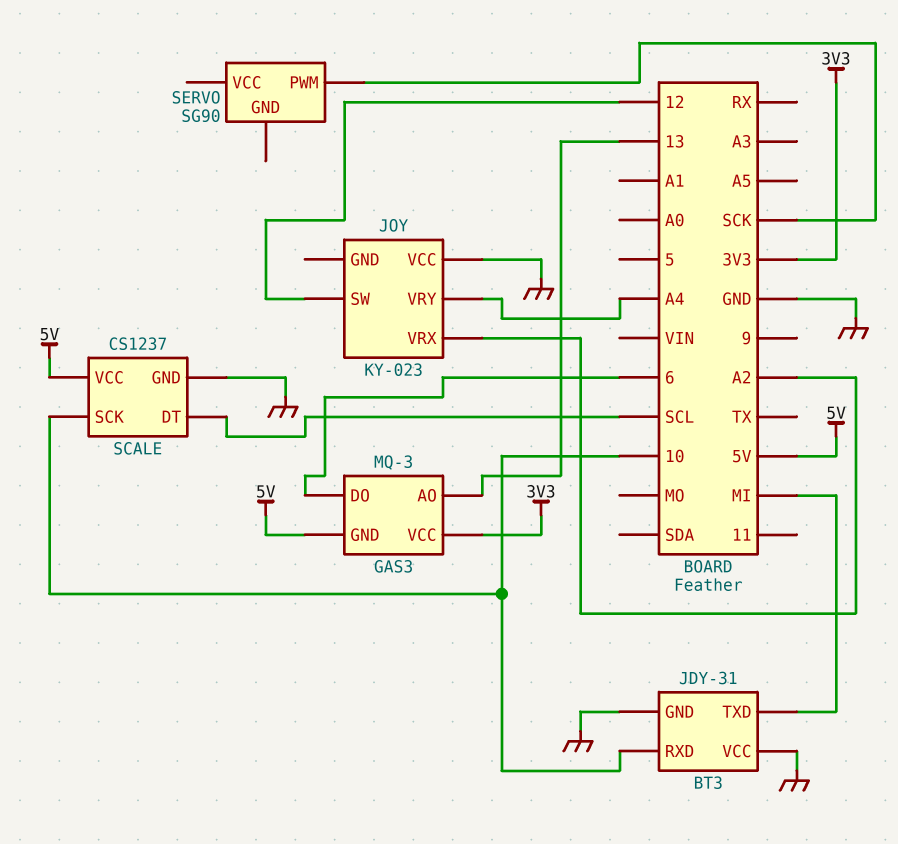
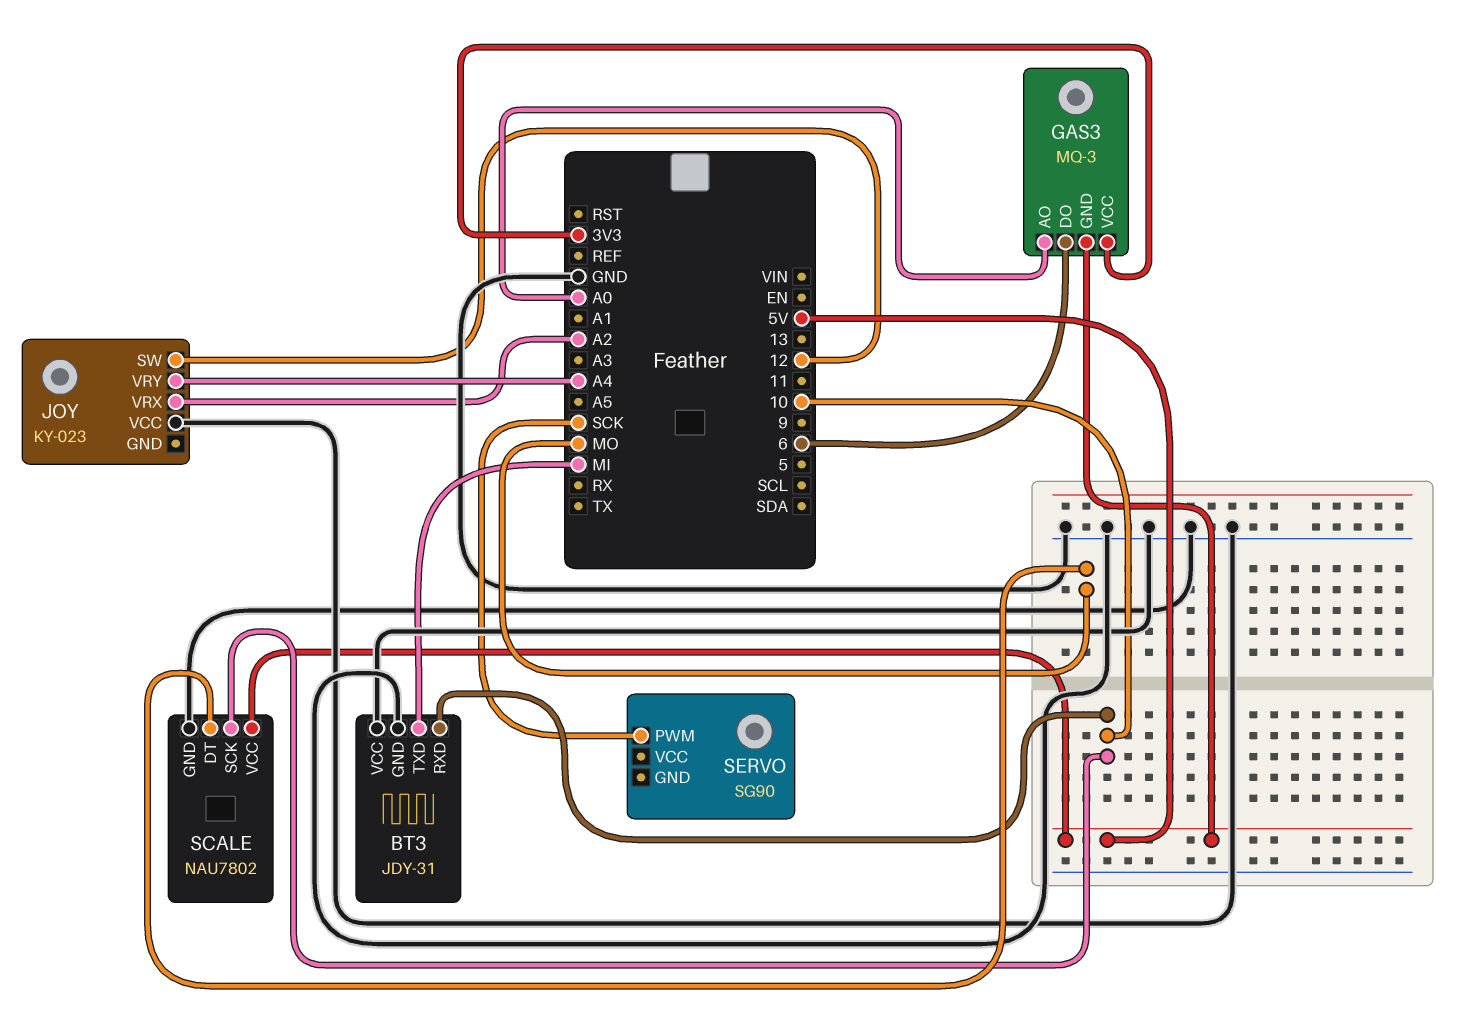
GAS3 pin AO: 13 -> A0
SCALE: CS1237 -> NAU7802
SCALE pin DT: SCL -> MO

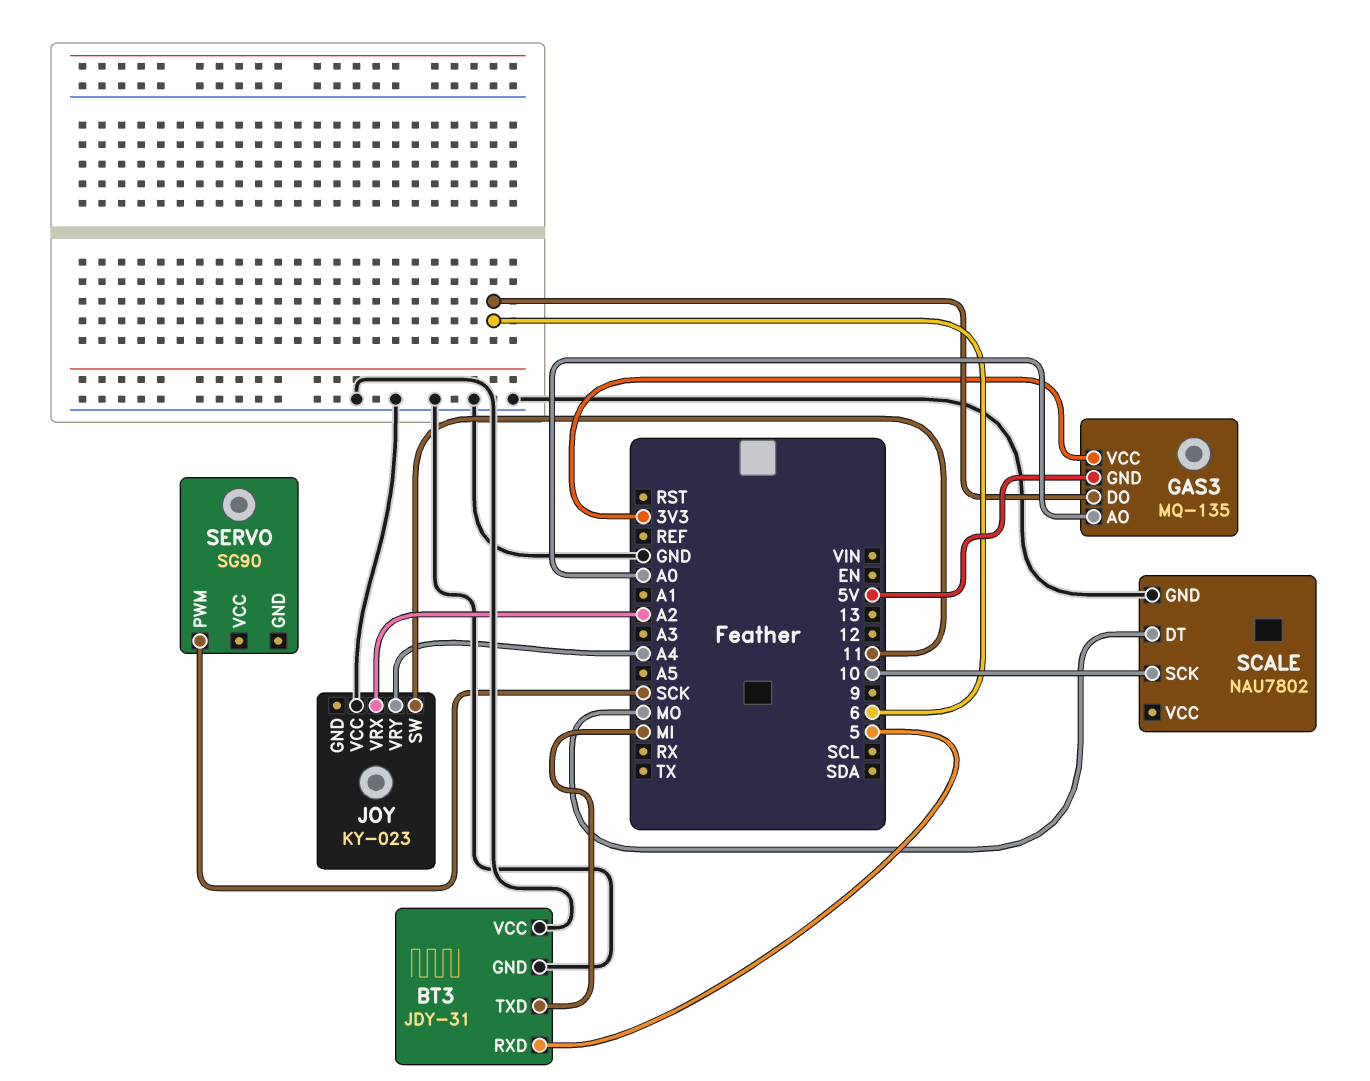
BT3 pin RXD: 10 -> 5
GAS3: MQ-3 -> MQ-135
JOY pin SW: 12 -> 11
SCALE pin VCC: 5V -> none

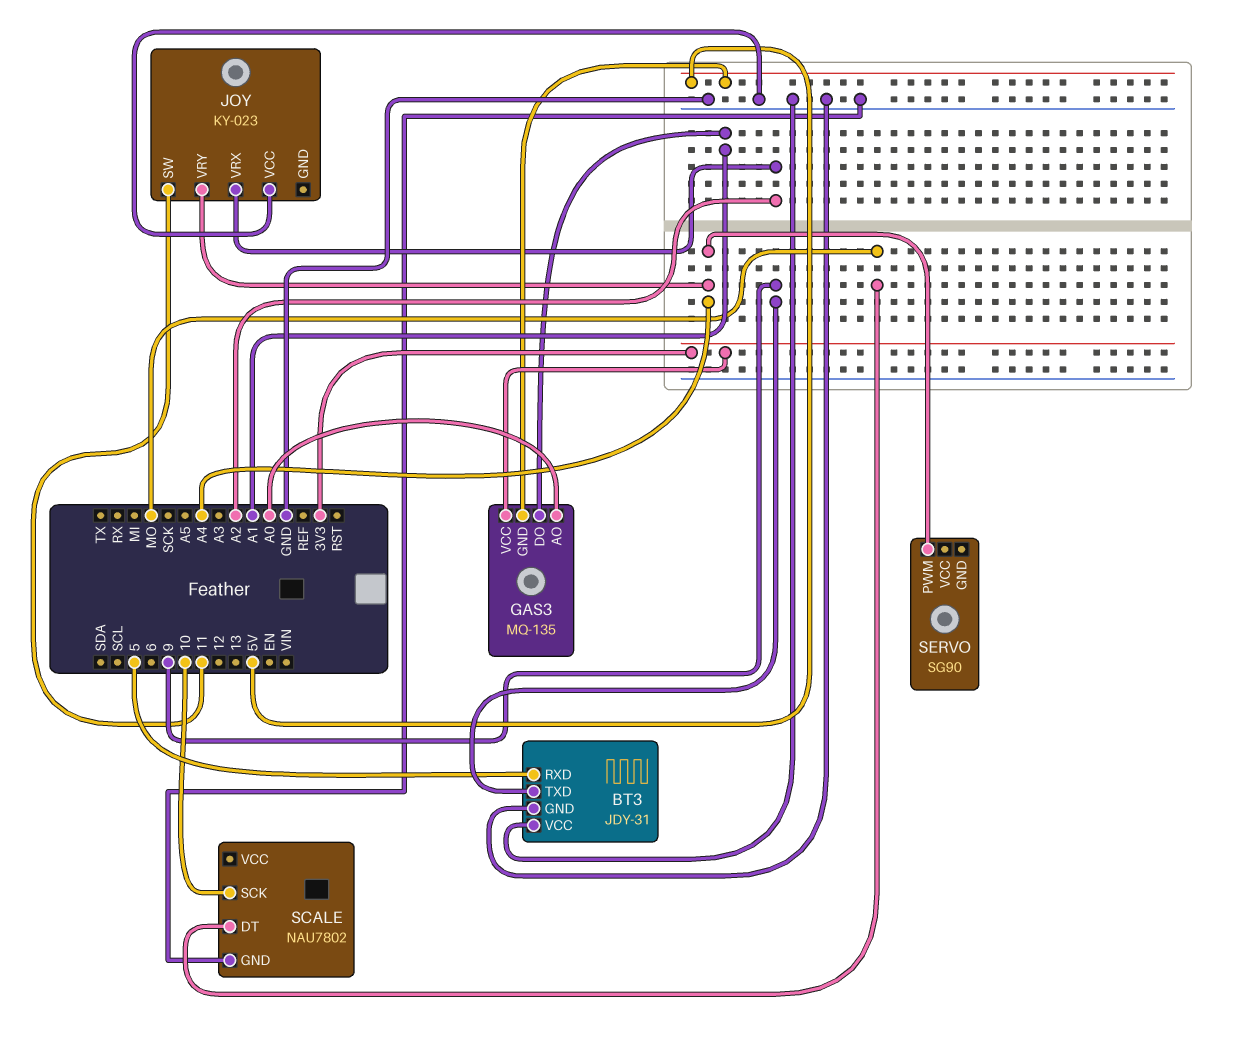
BT3 pin TXD: MI -> 9
GAS3 pin DO: 6 -> A1
SERVO pin PWM: SCK -> A4

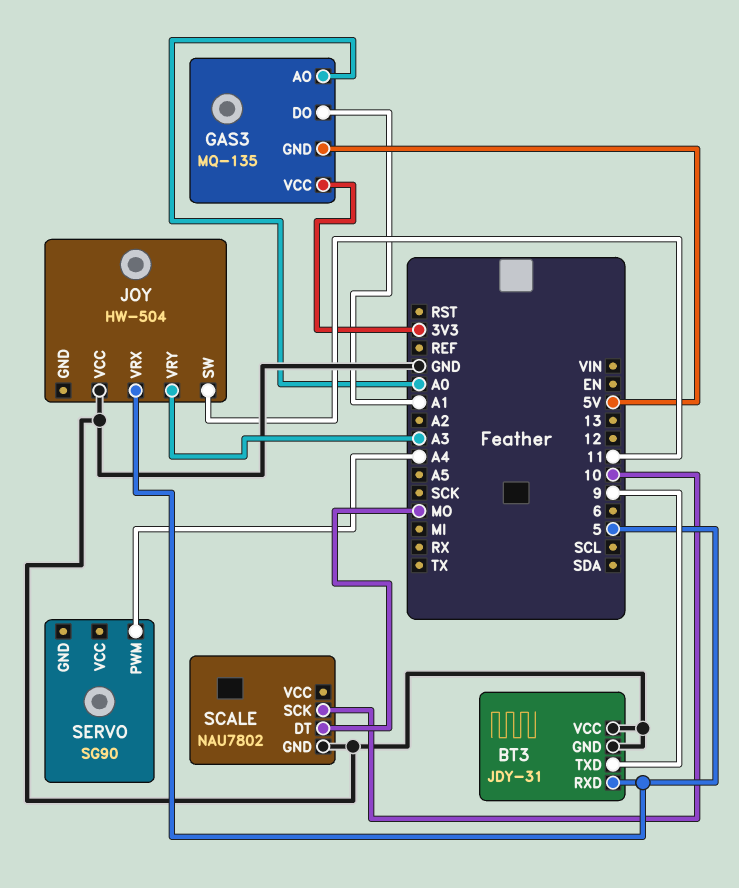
JOY: KY-023 -> HW-504
JOY pin VRX: A2 -> 5
JOY pin VRY: A4 -> A3

